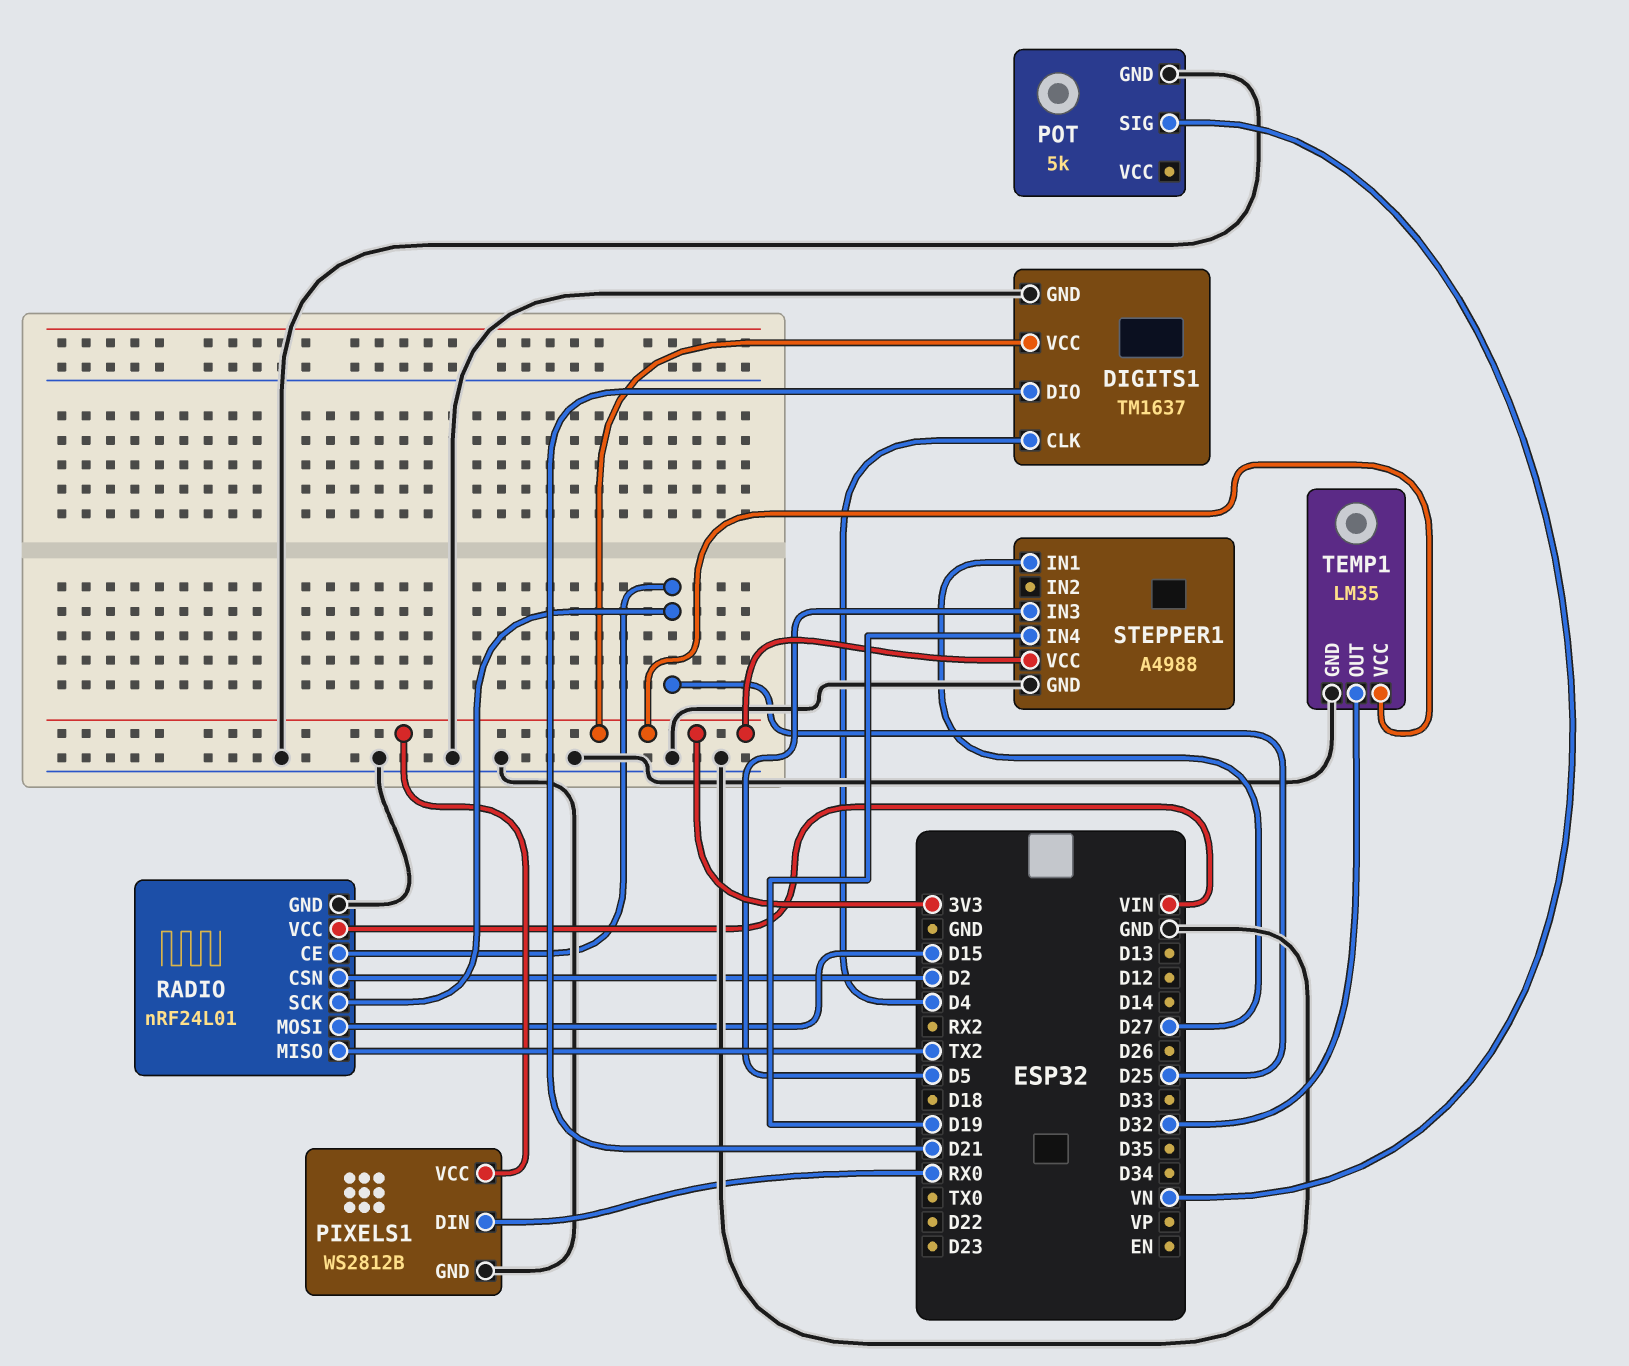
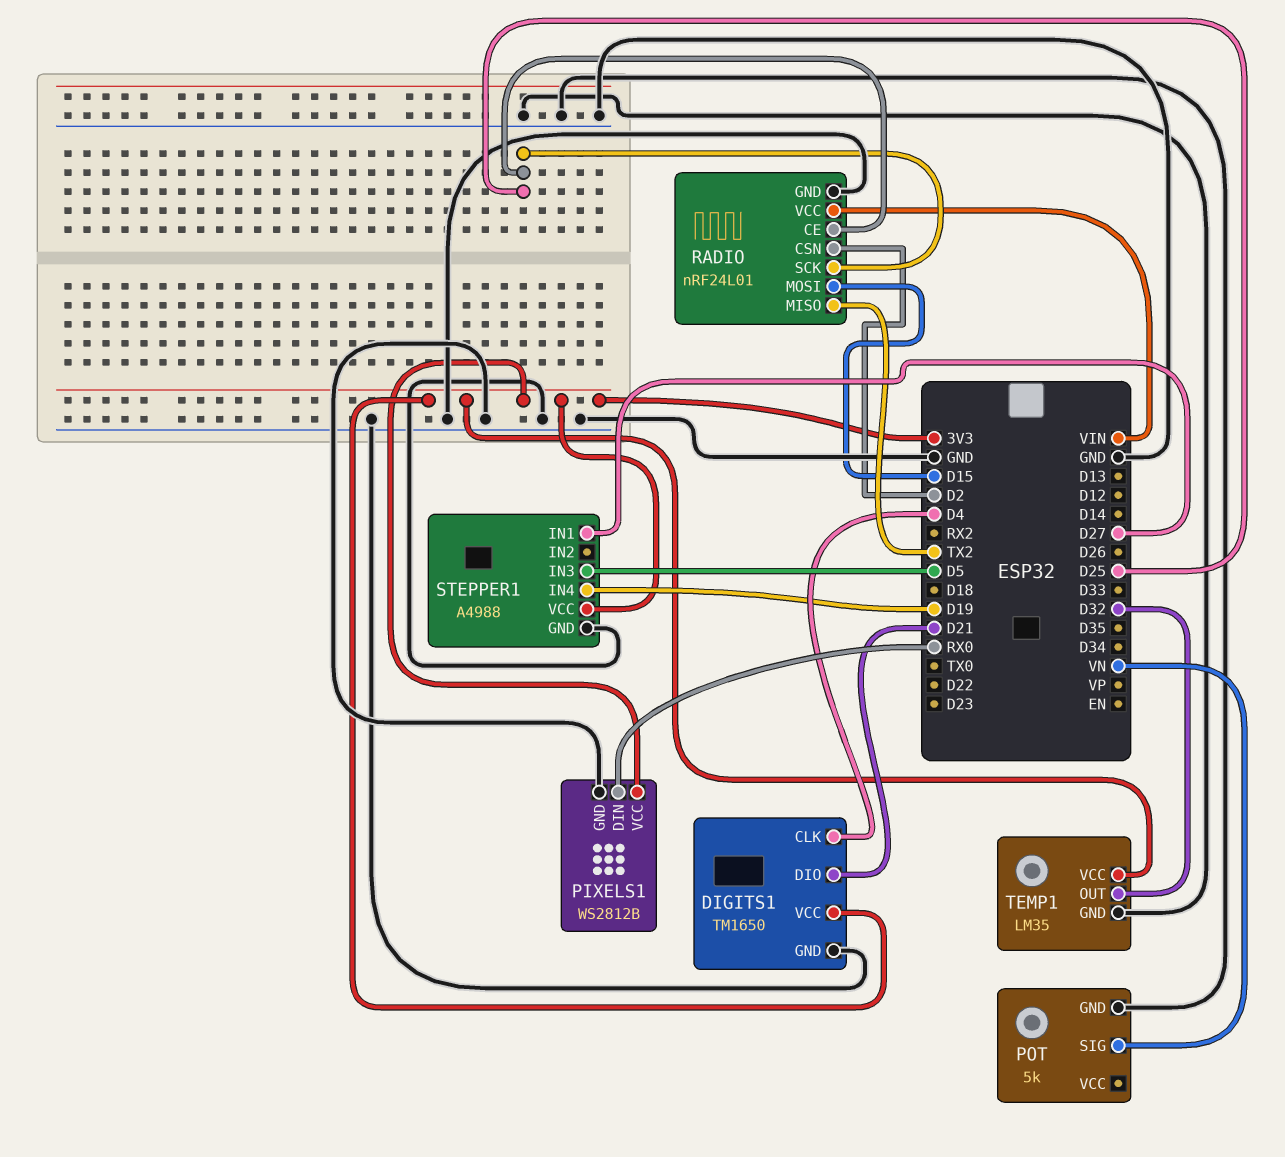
DIGITS1: TM1637 -> TM1650

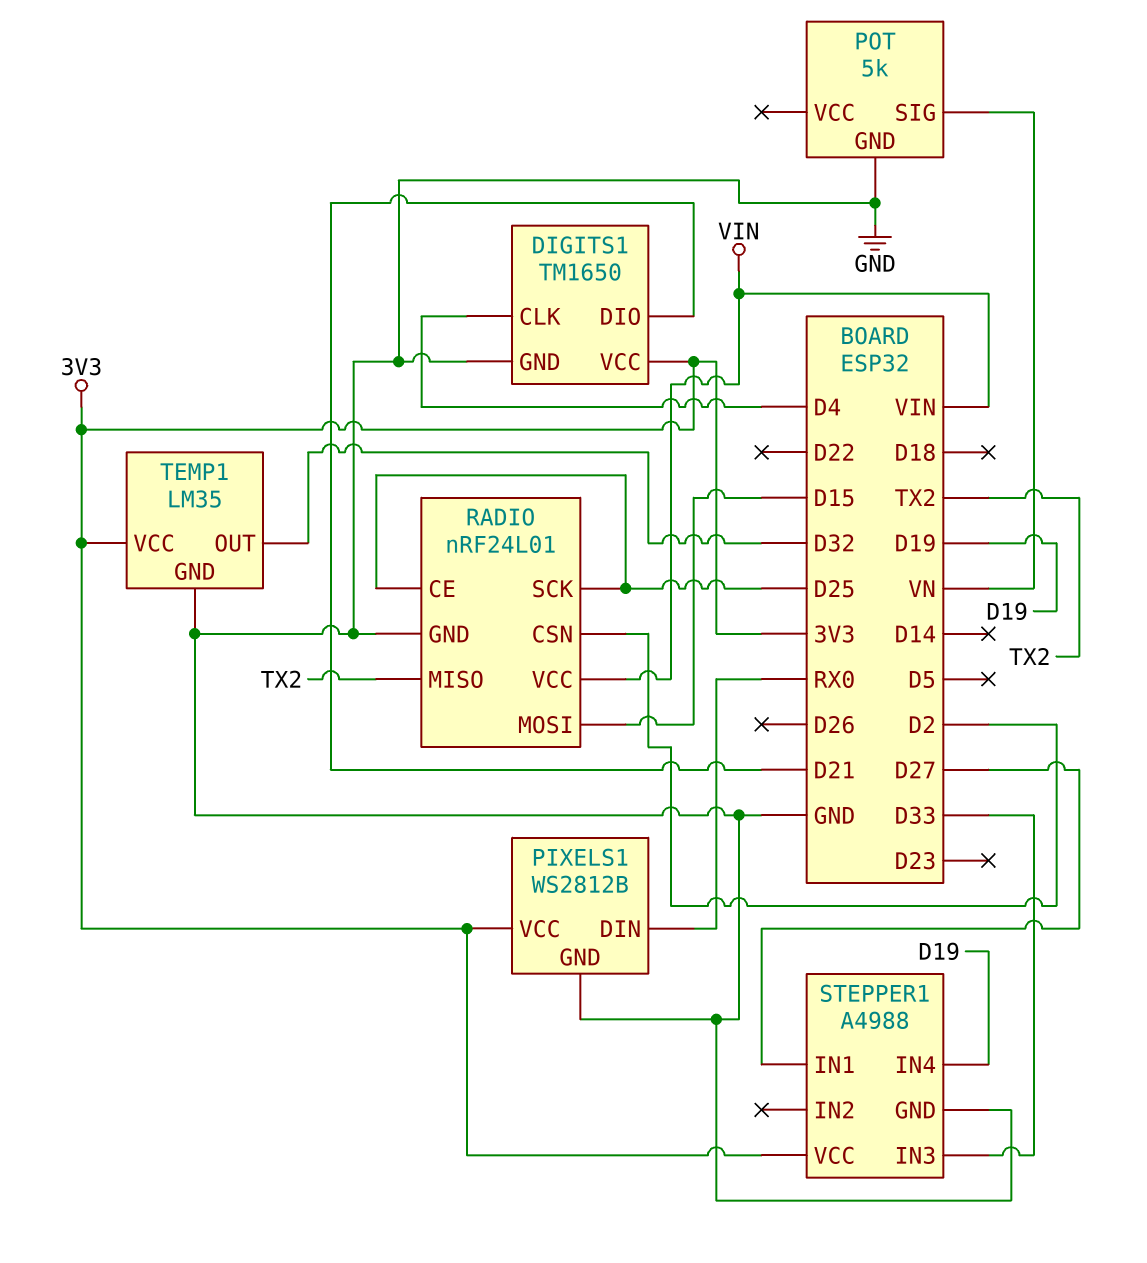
STEPPER1 pin IN3: D5 -> D33

